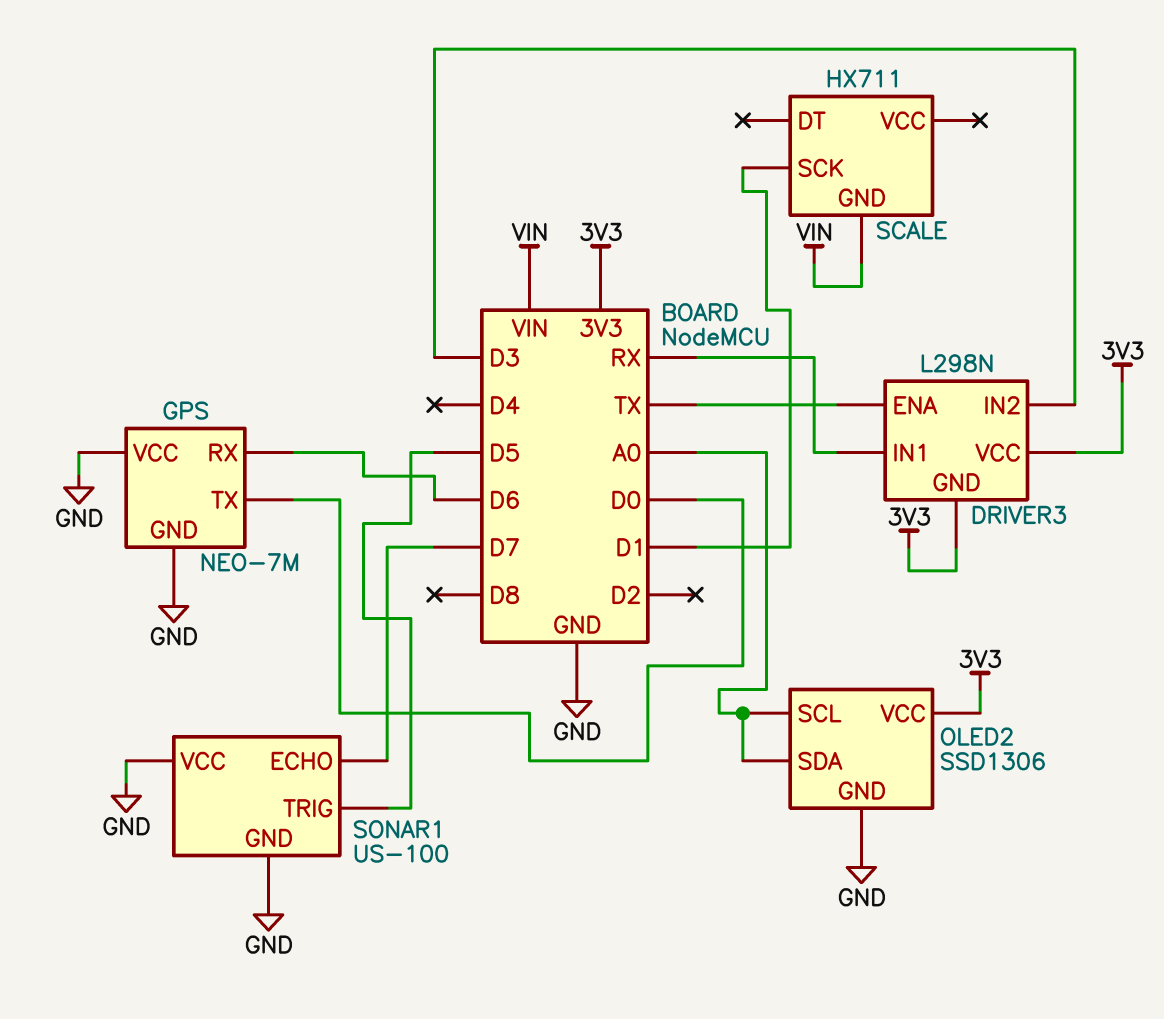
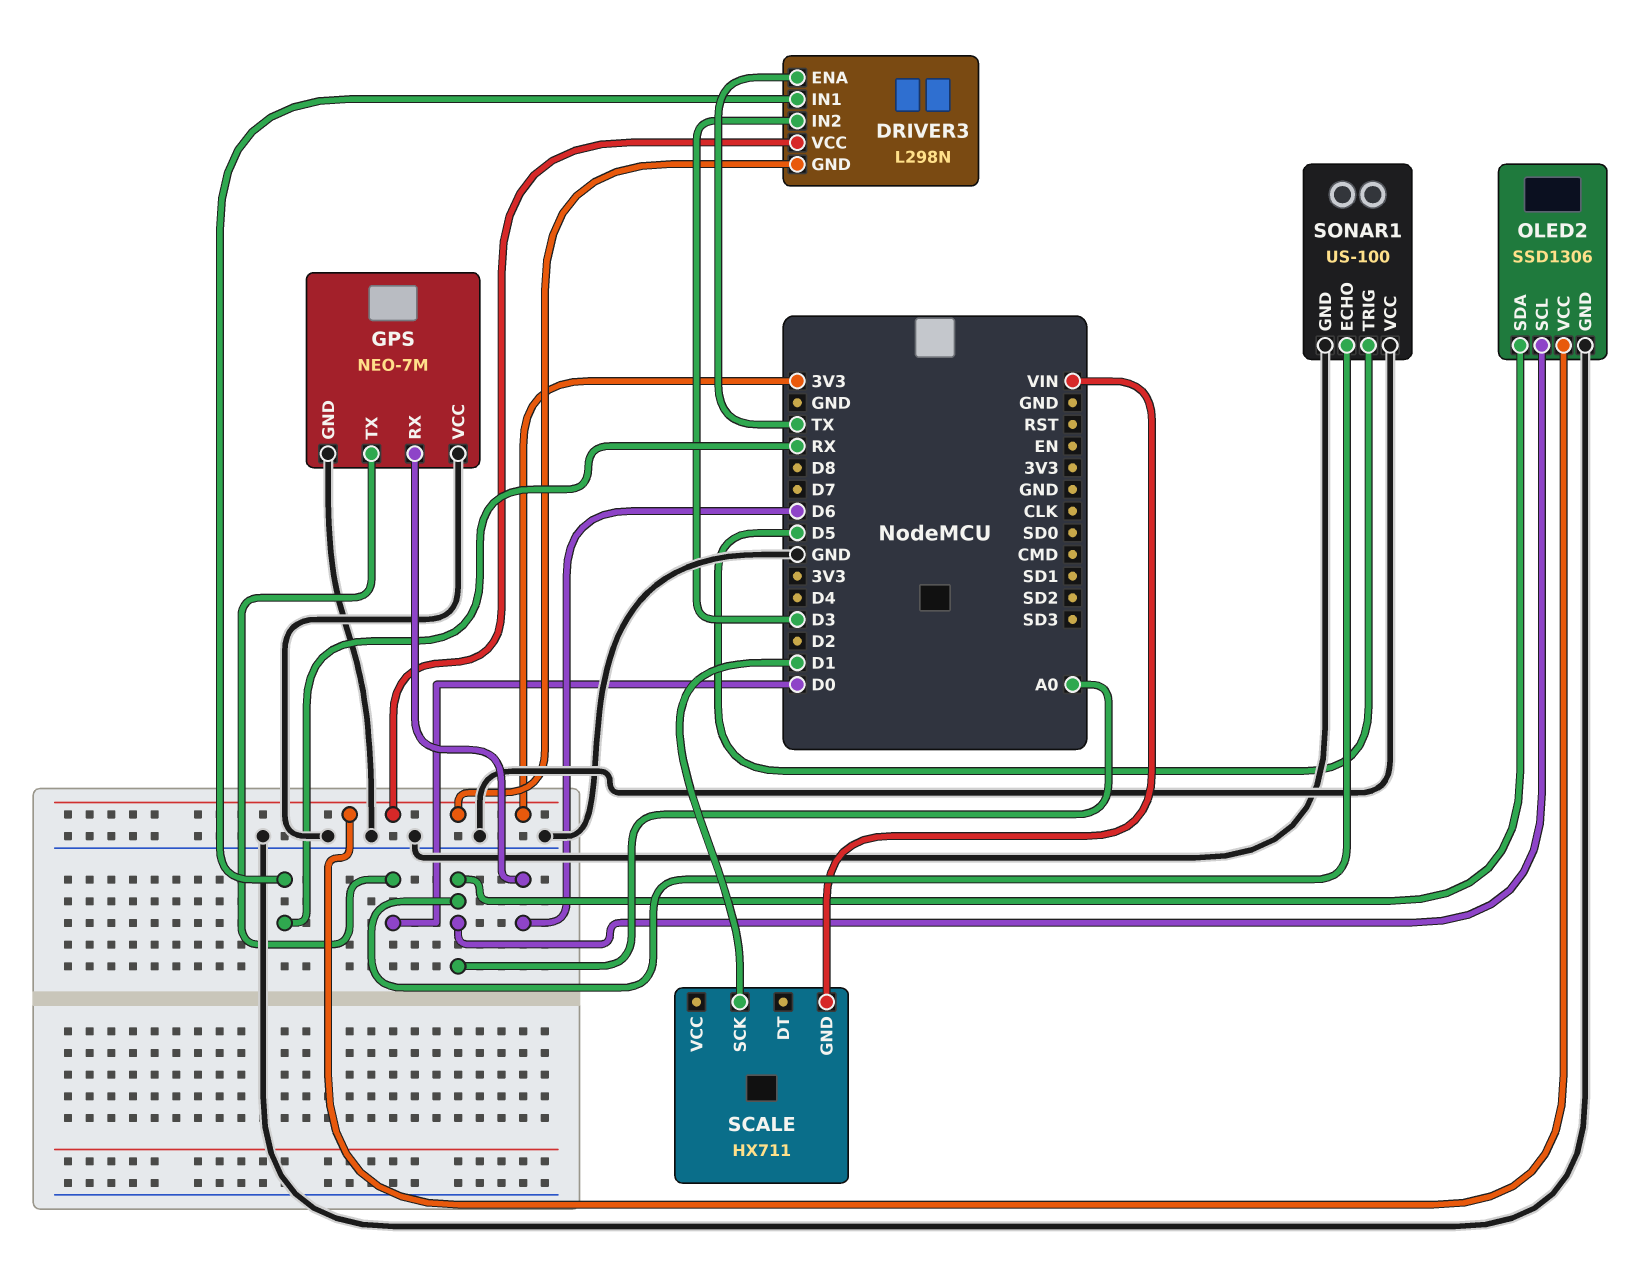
SONAR1 pin ECHO: D7 -> A0

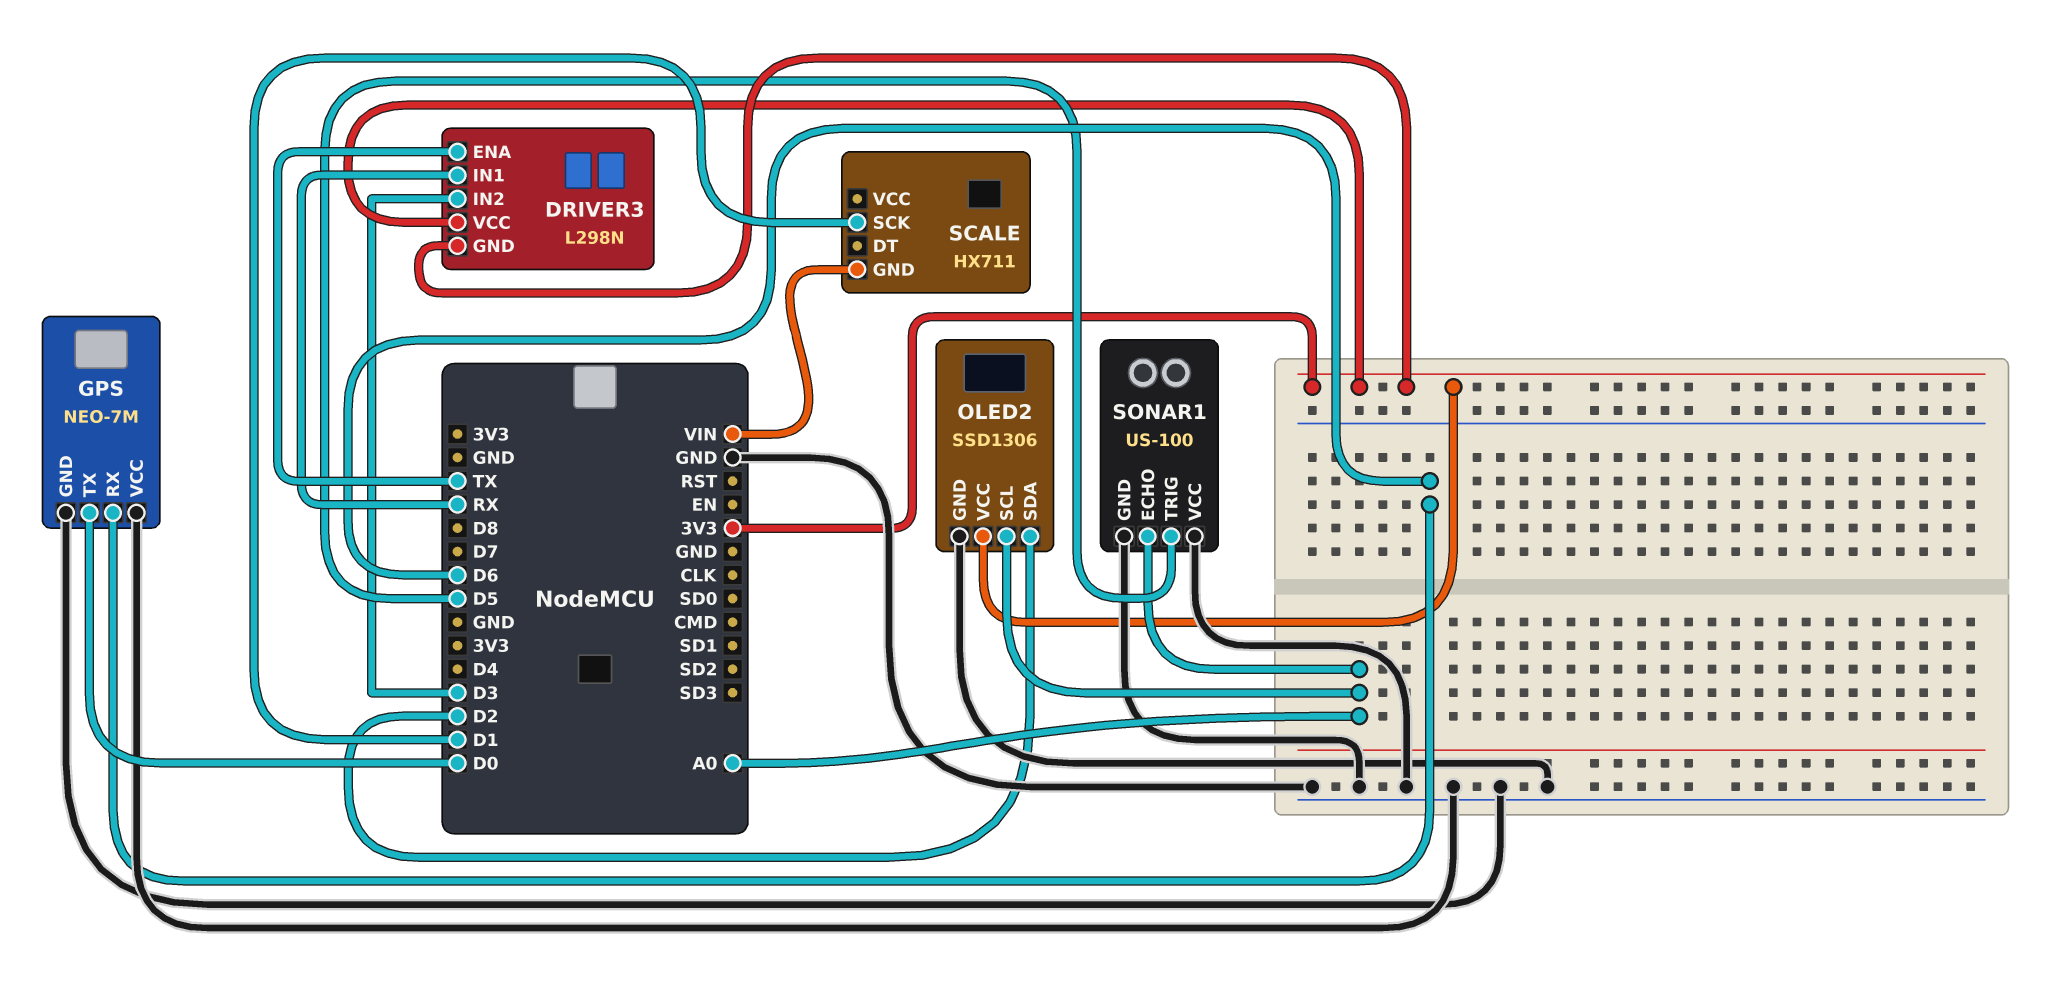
OLED2 pin SDA: A0 -> D2

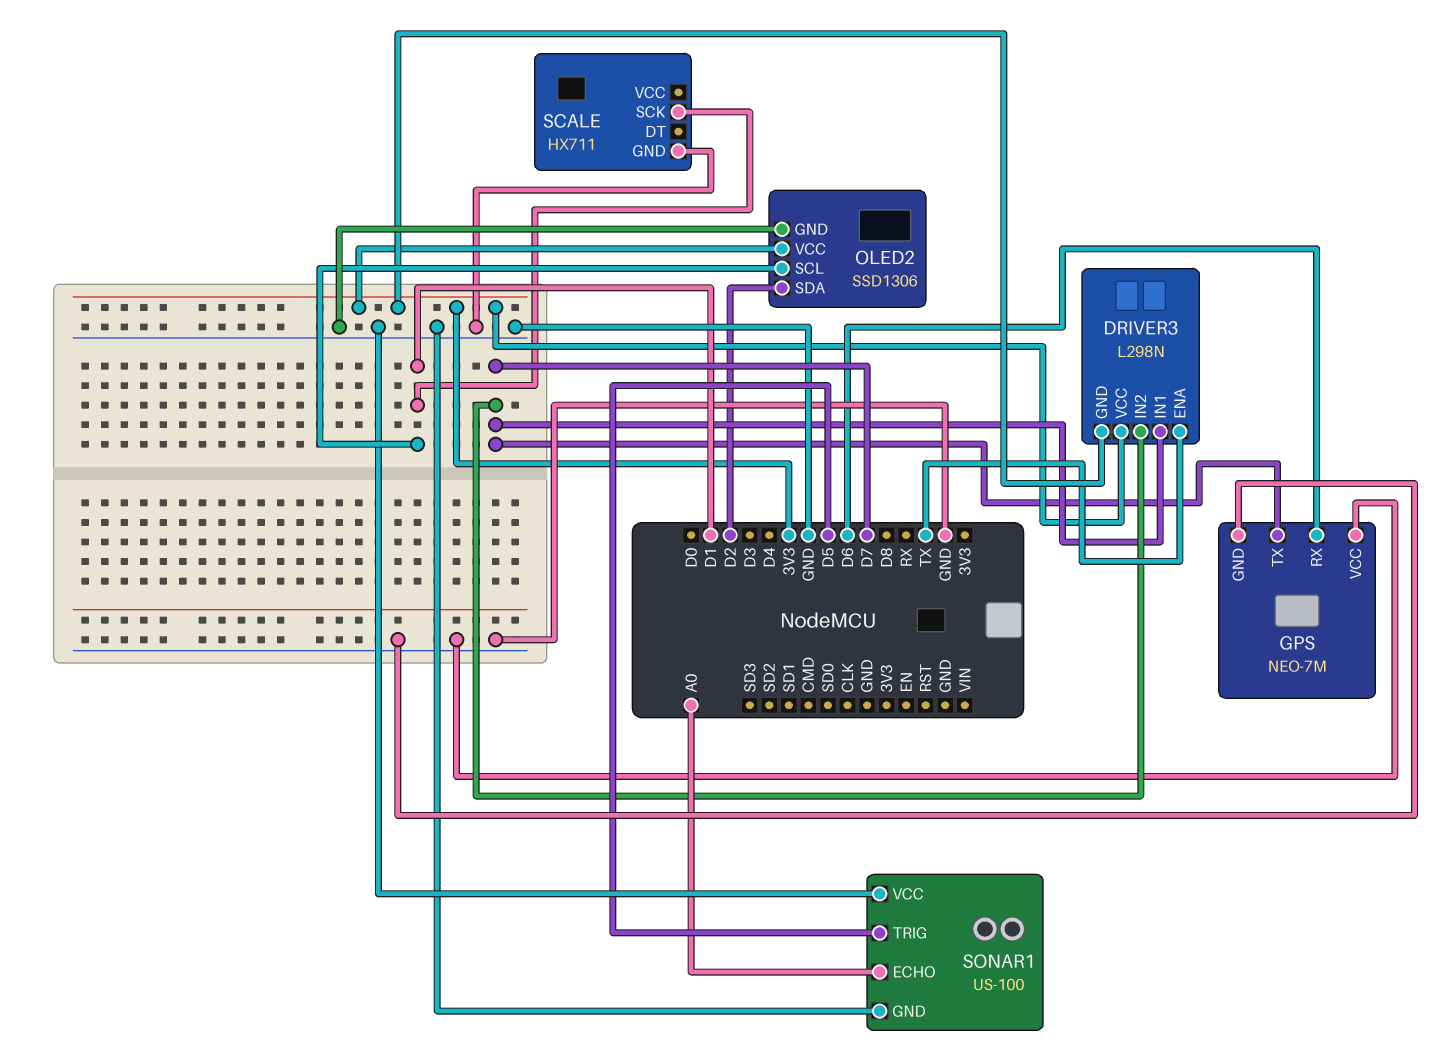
DRIVER3 pin IN1: RX -> D7
DRIVER3 pin IN2: D3 -> D7
GPS pin TX: D0 -> D7
OLED2 pin SCL: A0 -> D1
SCALE pin GND: VIN -> GND

